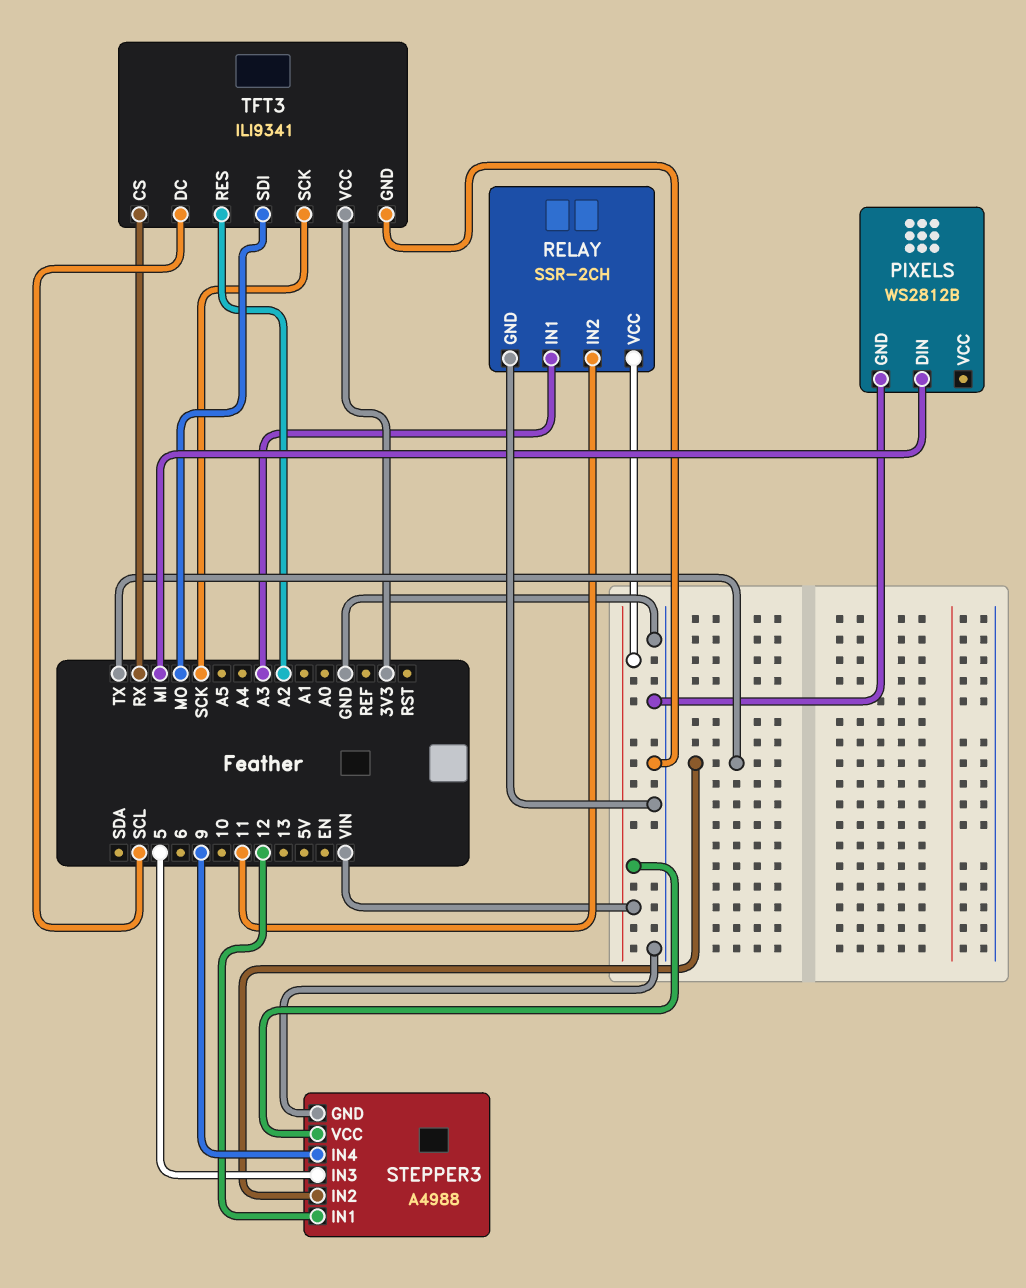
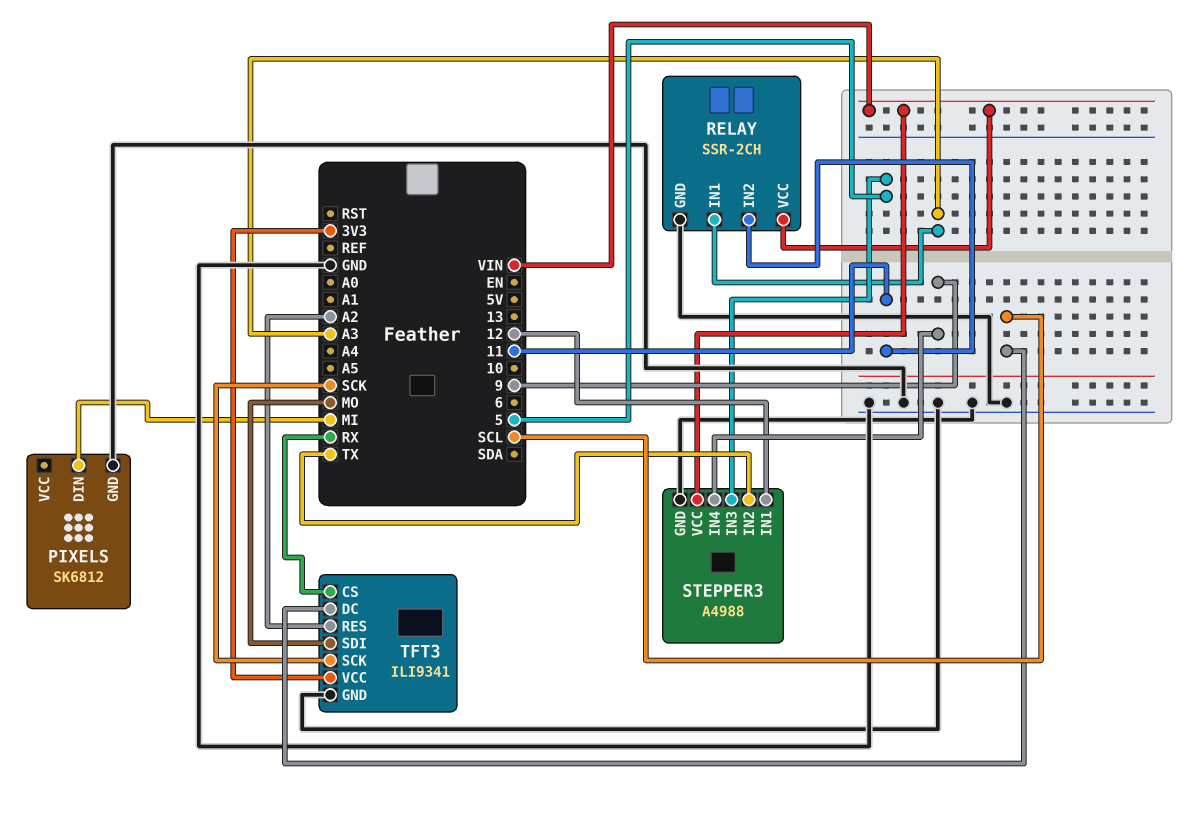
PIXELS: WS2812B -> SK6812

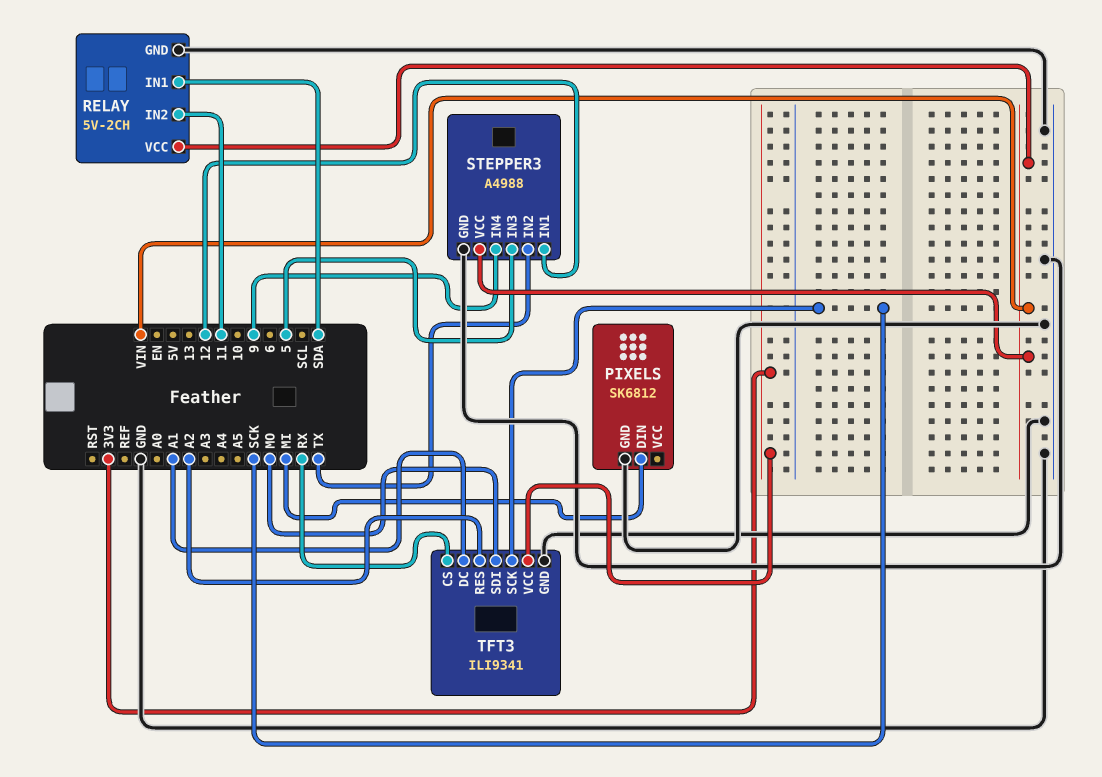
RELAY: SSR-2CH -> 5V-2CH
RELAY pin IN1: A3 -> SDA
TFT3 pin DC: SCL -> A1

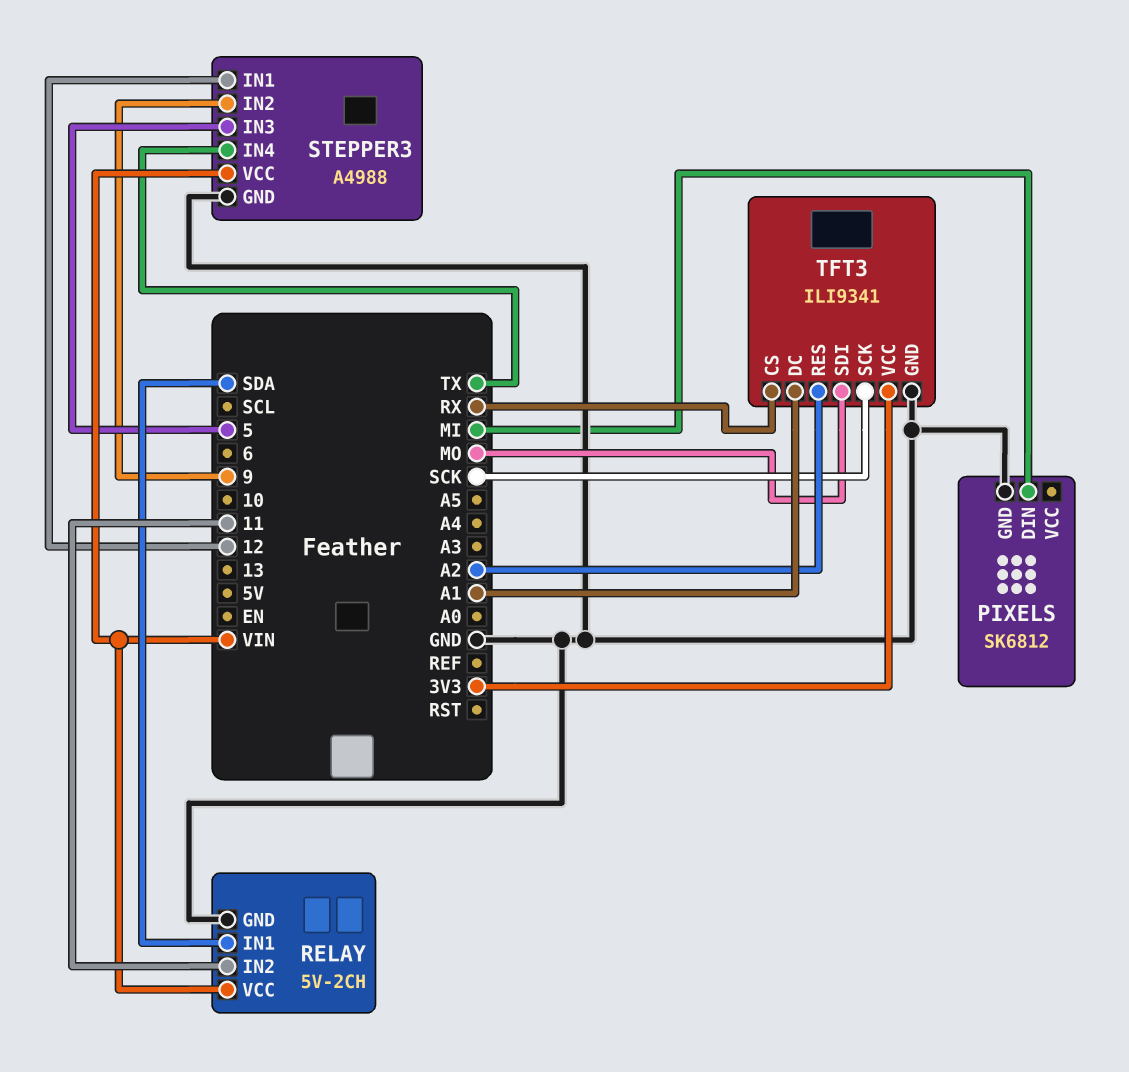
STEPPER3 pin IN2: TX -> 9
STEPPER3 pin IN4: 9 -> TX

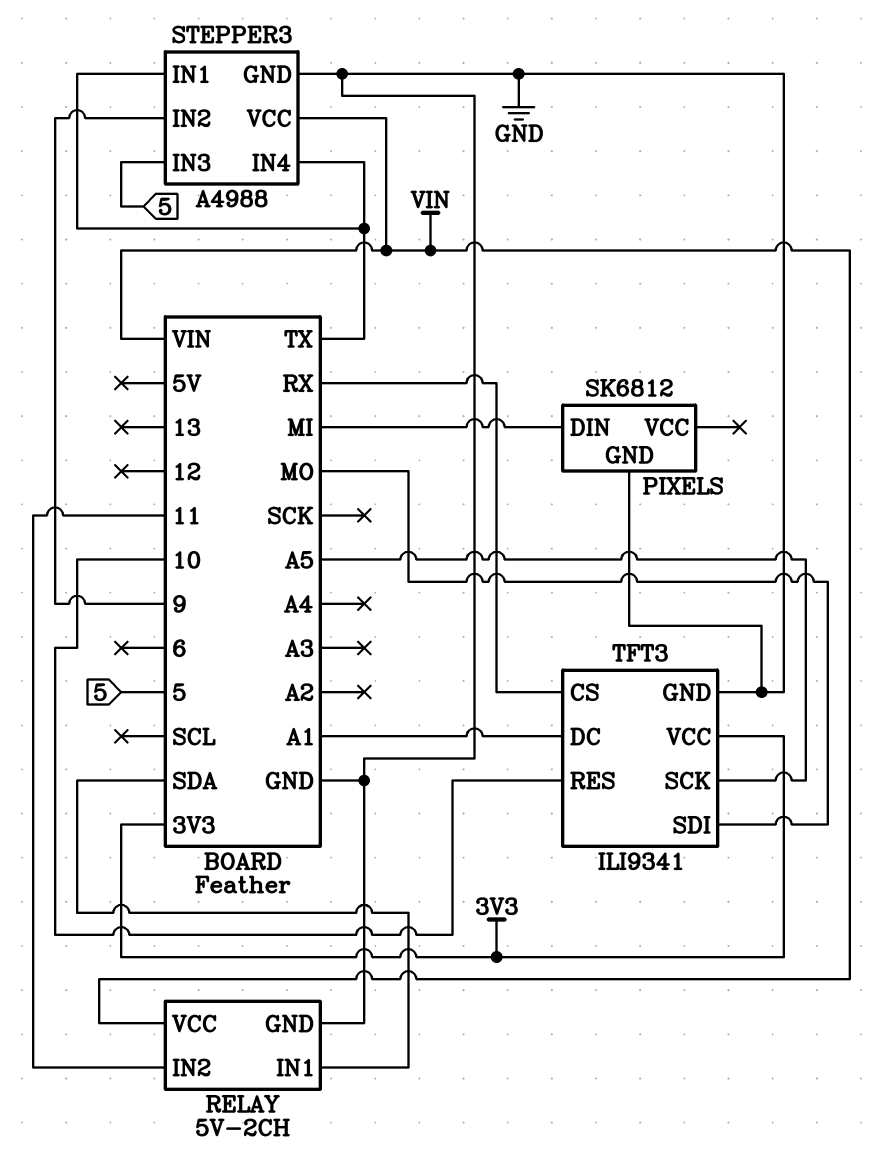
STEPPER3 pin IN1: 12 -> TX
TFT3 pin RES: A2 -> 10
TFT3 pin SCK: SCK -> A5

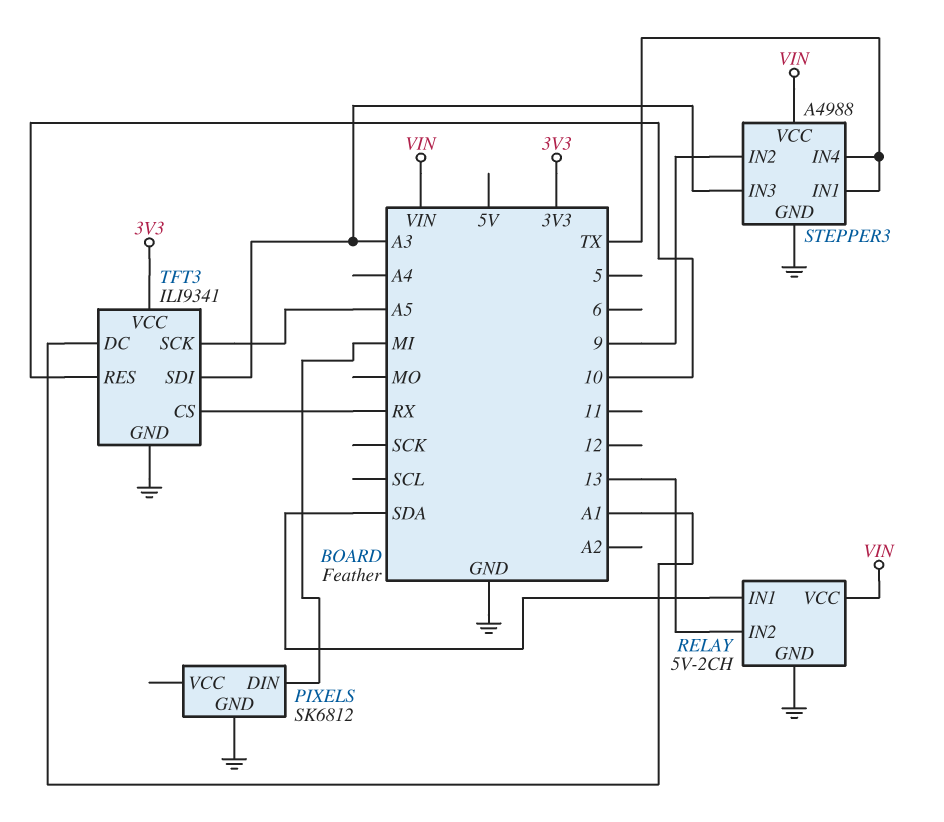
RELAY pin IN2: 11 -> 13
STEPPER3 pin IN3: 5 -> A3
TFT3 pin SDI: MO -> A3

